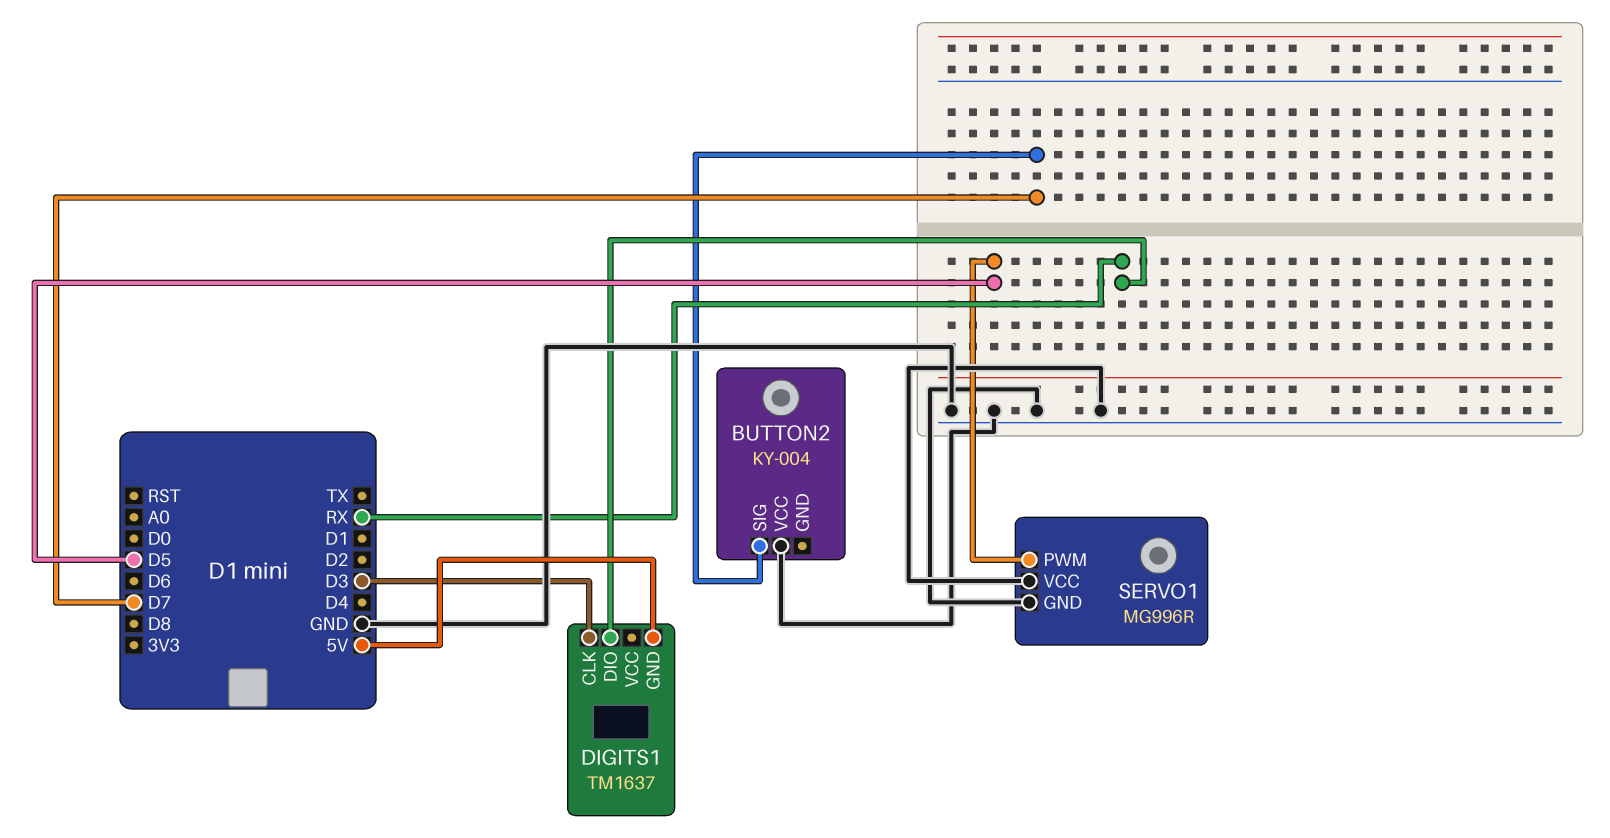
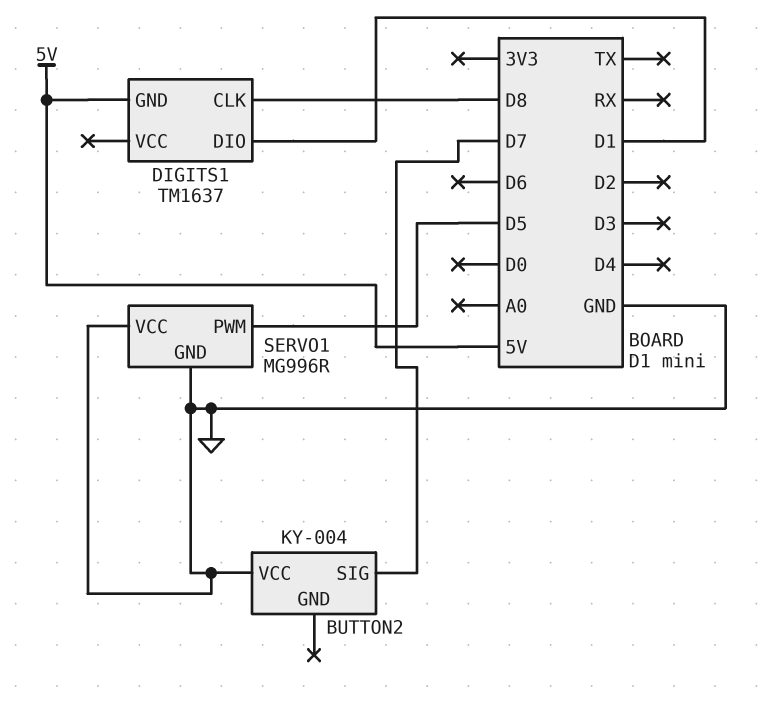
DIGITS1 pin CLK: D3 -> D8
DIGITS1 pin DIO: RX -> D1

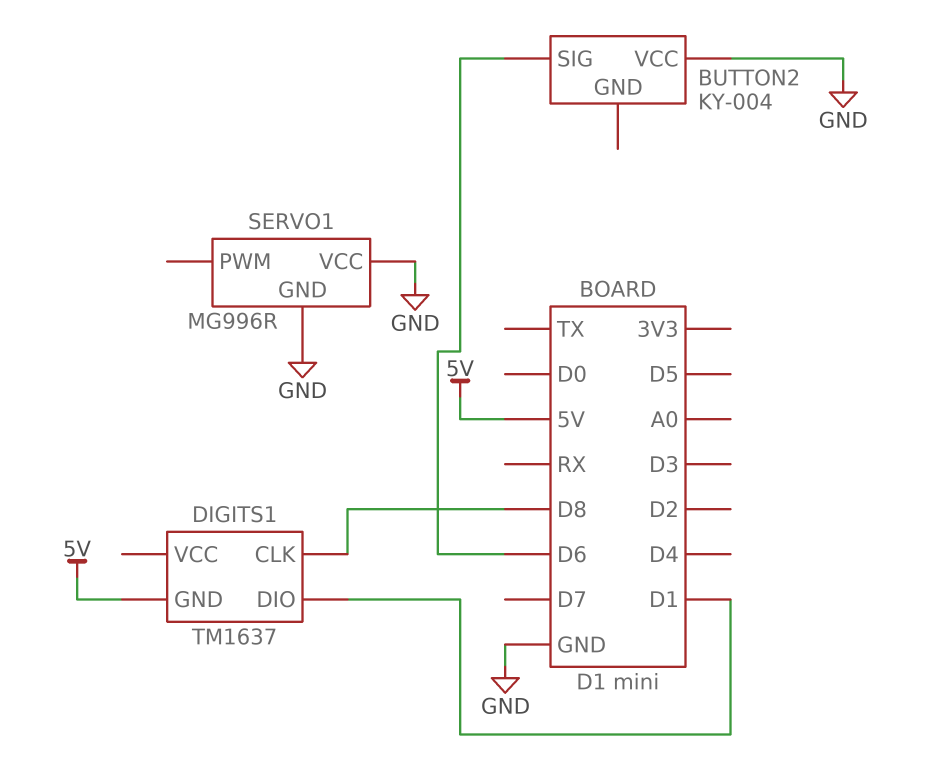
BUTTON2 pin SIG: D7 -> D6
SERVO1 pin PWM: D5 -> none

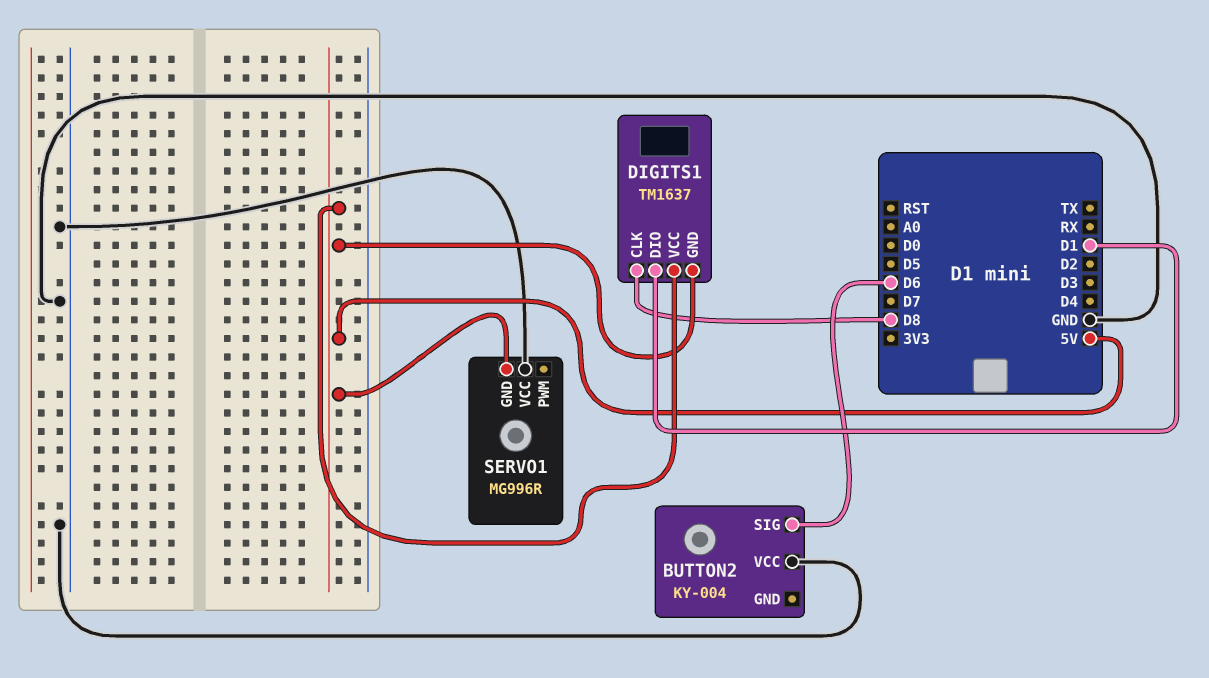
DIGITS1 pin VCC: none -> 5V
SERVO1 pin GND: GND -> 5V

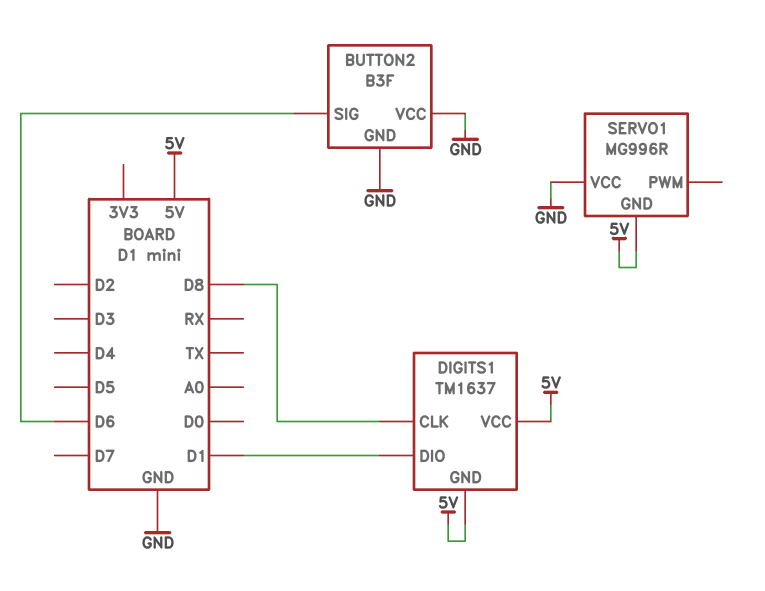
BUTTON2: KY-004 -> B3F
BUTTON2 pin GND: none -> GND

